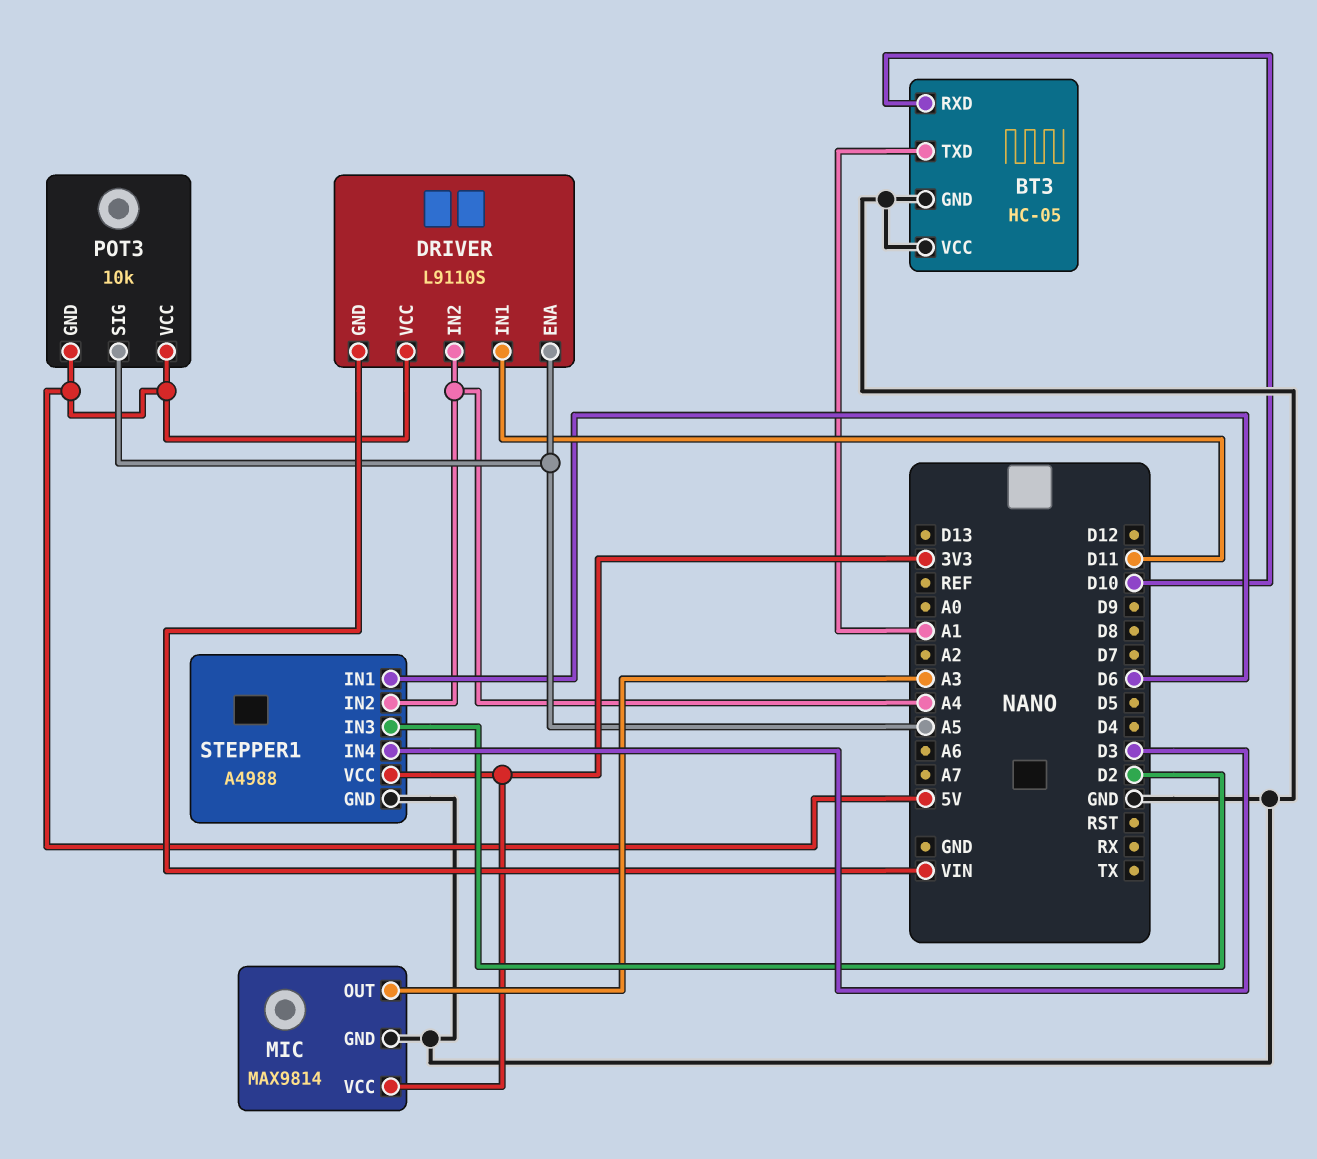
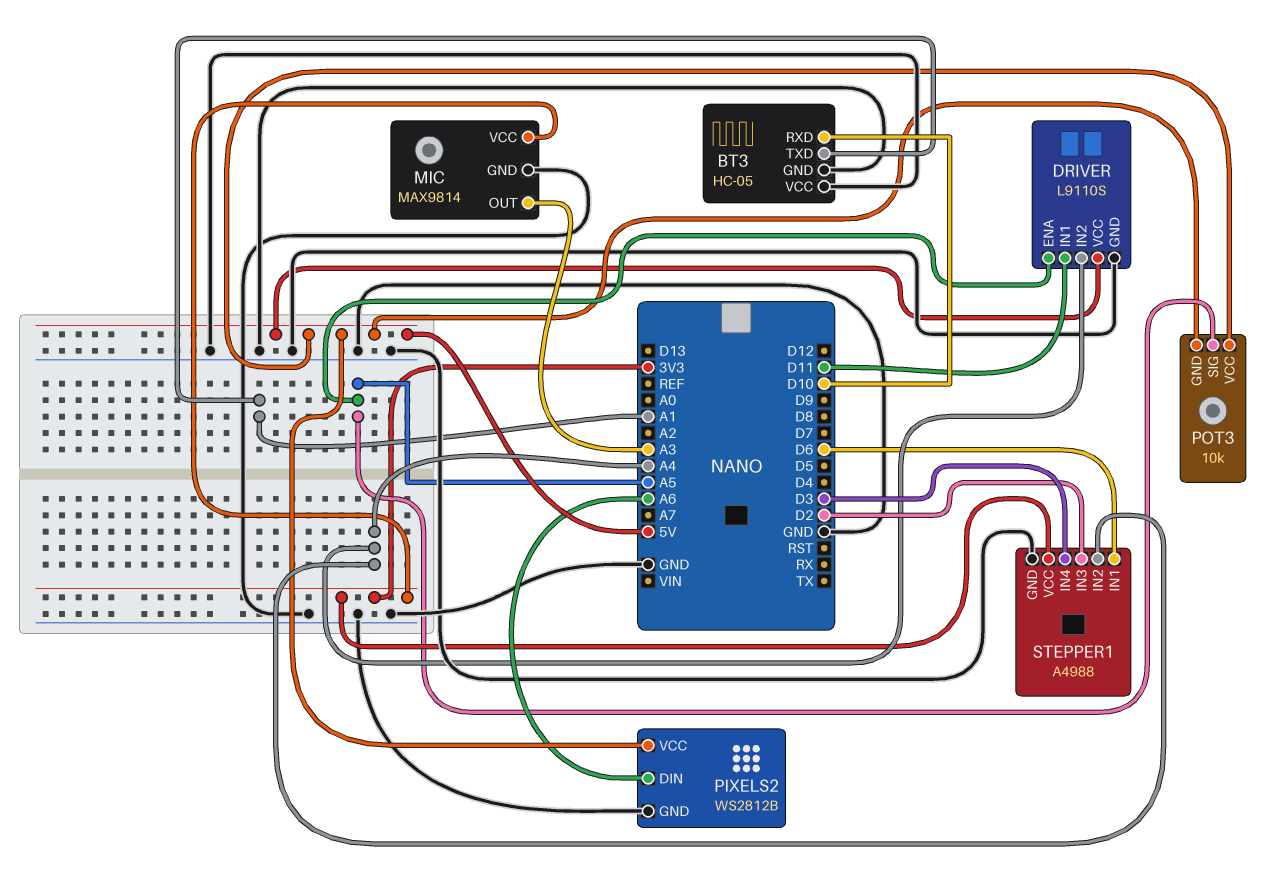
DRIVER pin GND: VIN -> GND
PIXELS2: none -> WS2812B
PIXELS2 pin DIN: none -> A6
PIXELS2 pin GND: none -> GND
PIXELS2 pin VCC: none -> 5V

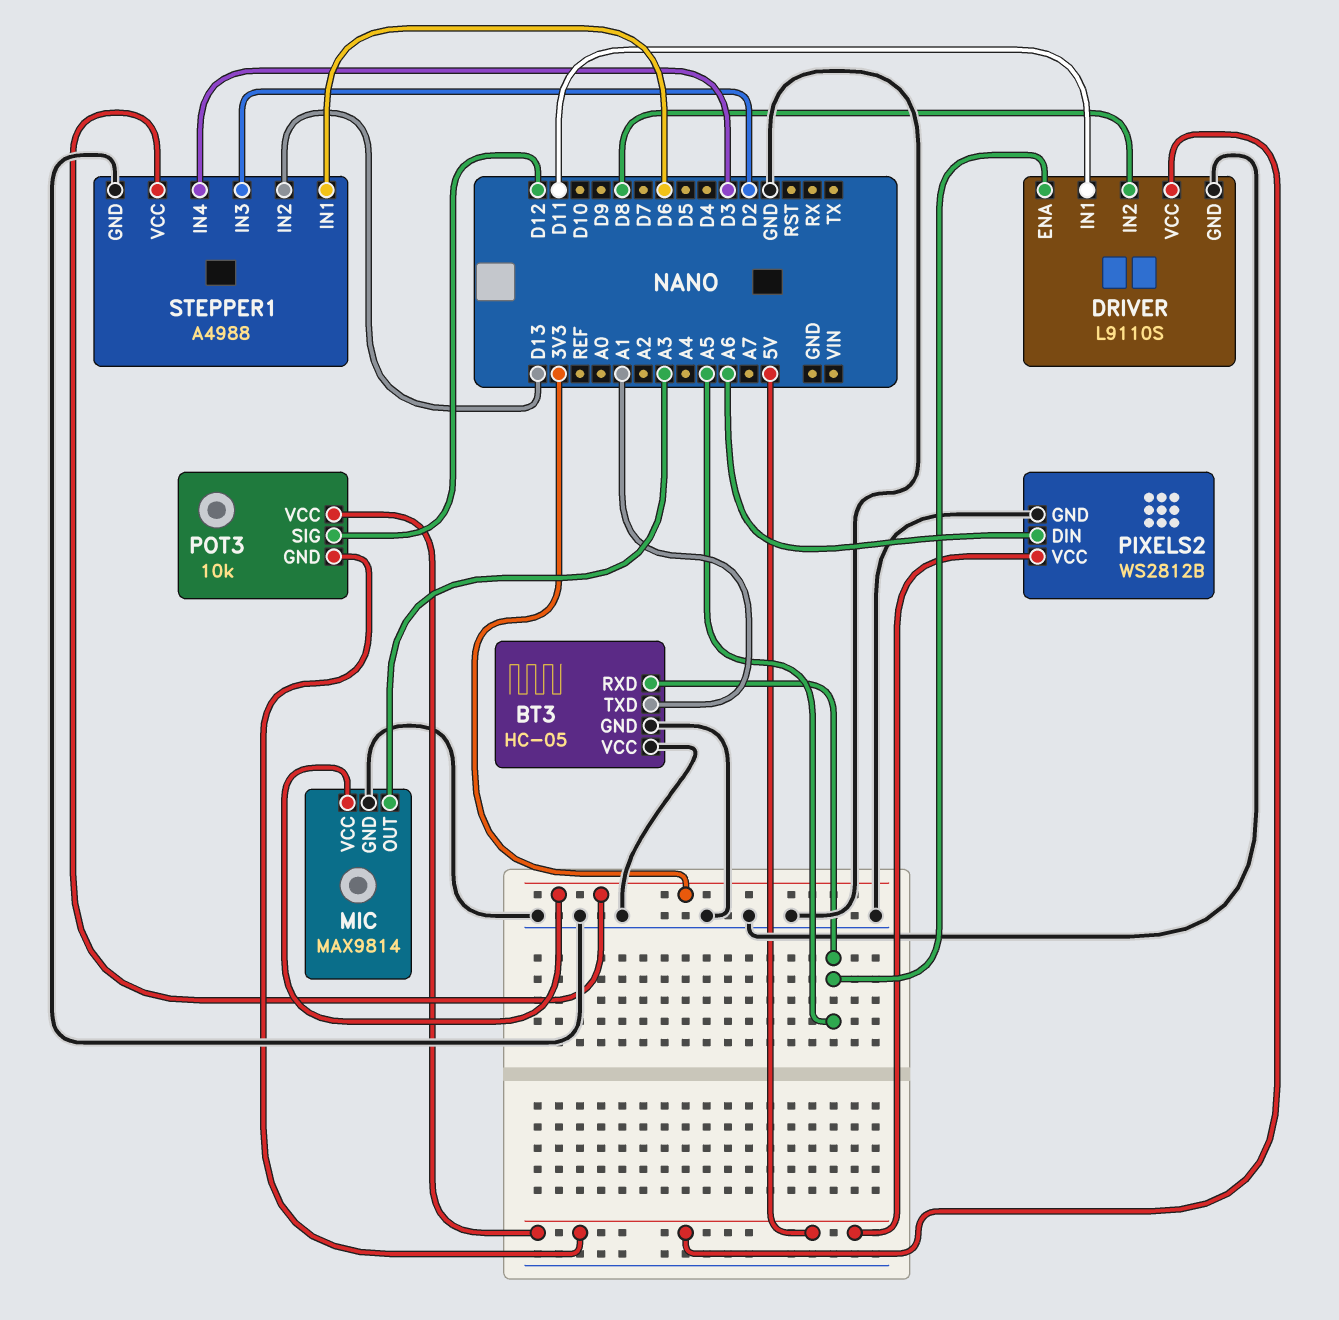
BT3 pin RXD: D10 -> A5
DRIVER pin IN2: A4 -> D8
POT3 pin SIG: A5 -> D12
STEPPER1 pin IN2: A4 -> D13

